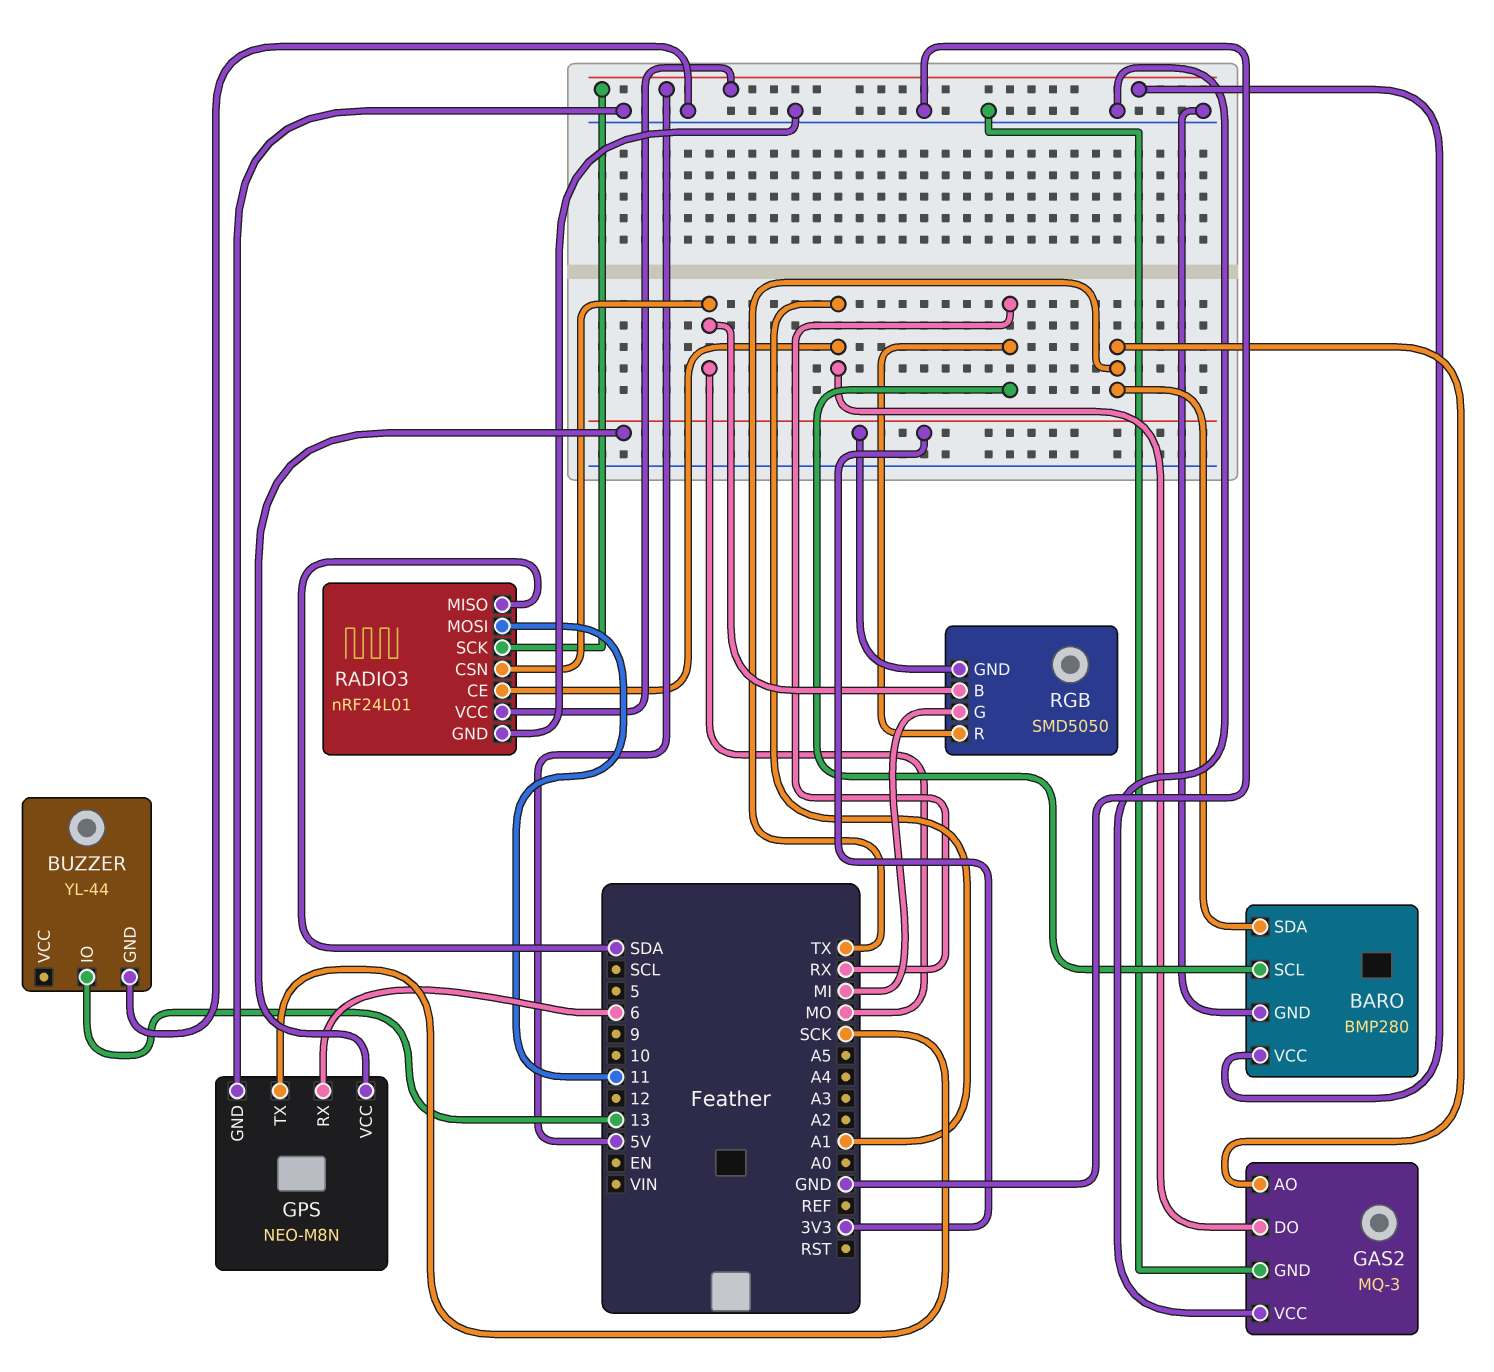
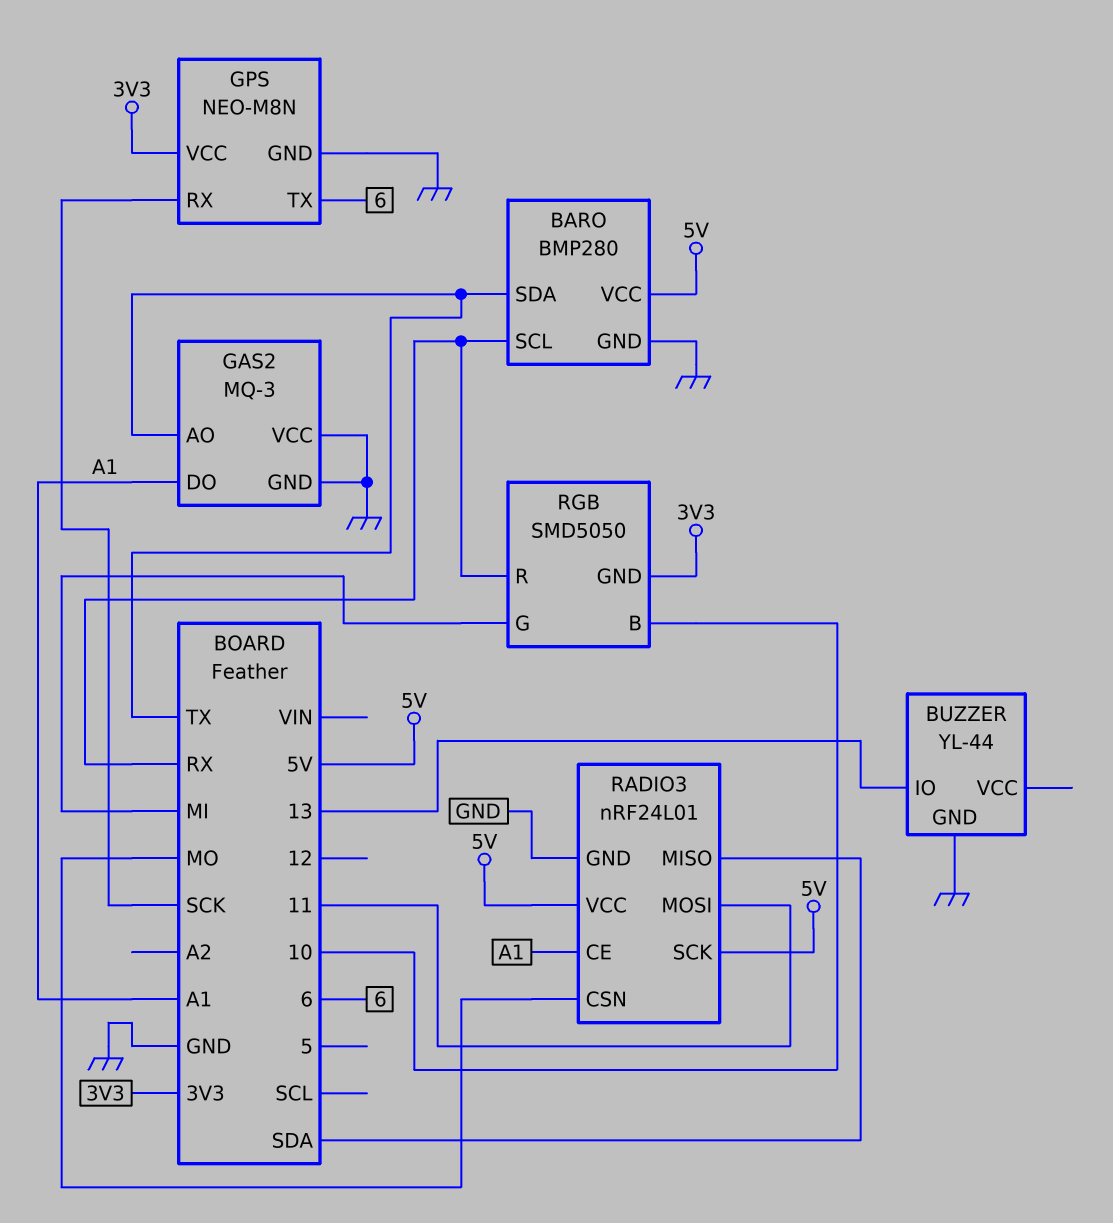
GPS pin RX: 6 -> SCK
GPS pin TX: SCK -> 6
RGB pin B: MO -> 10

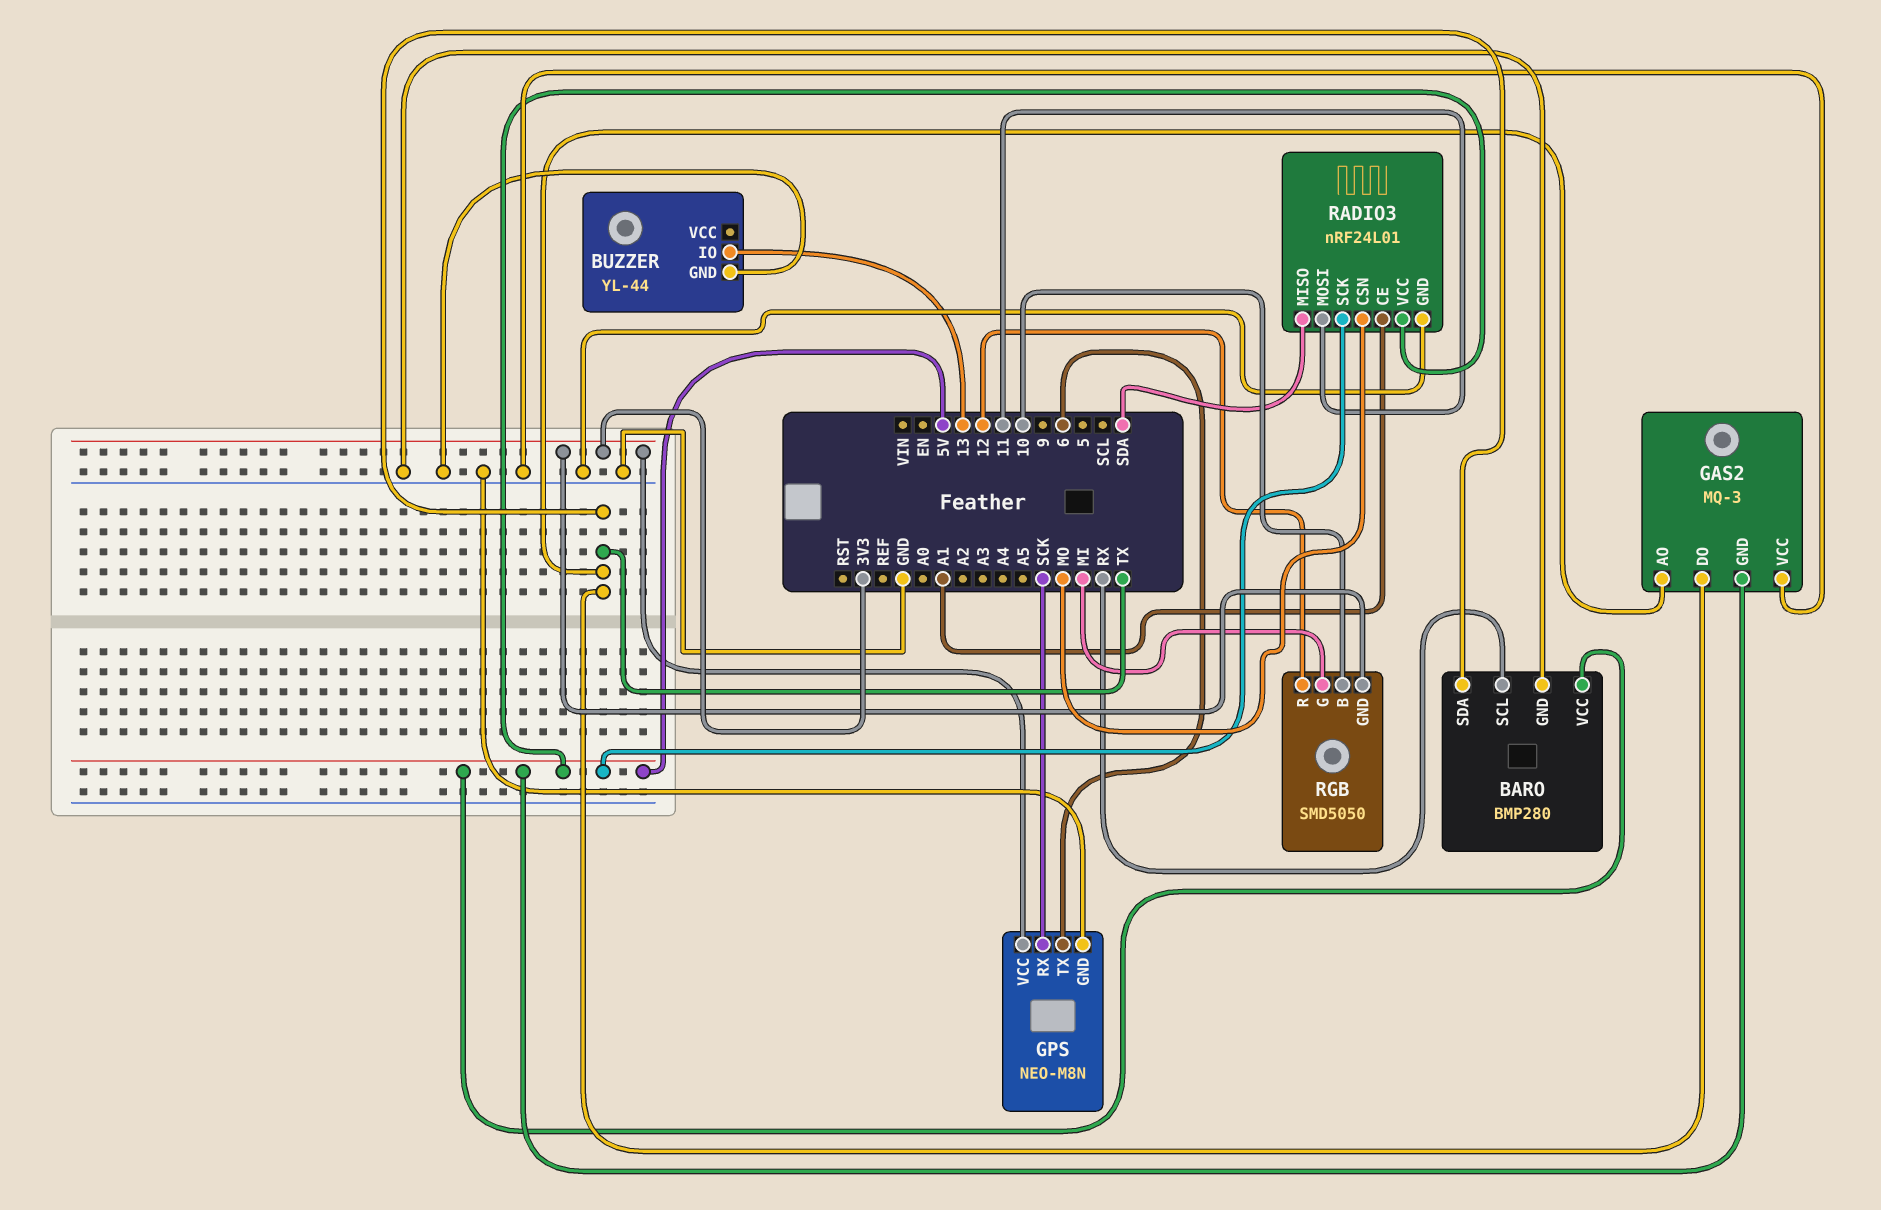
GAS2 pin DO: A1 -> TX
GAS2 pin GND: GND -> 5V
RGB pin R: RX -> 12

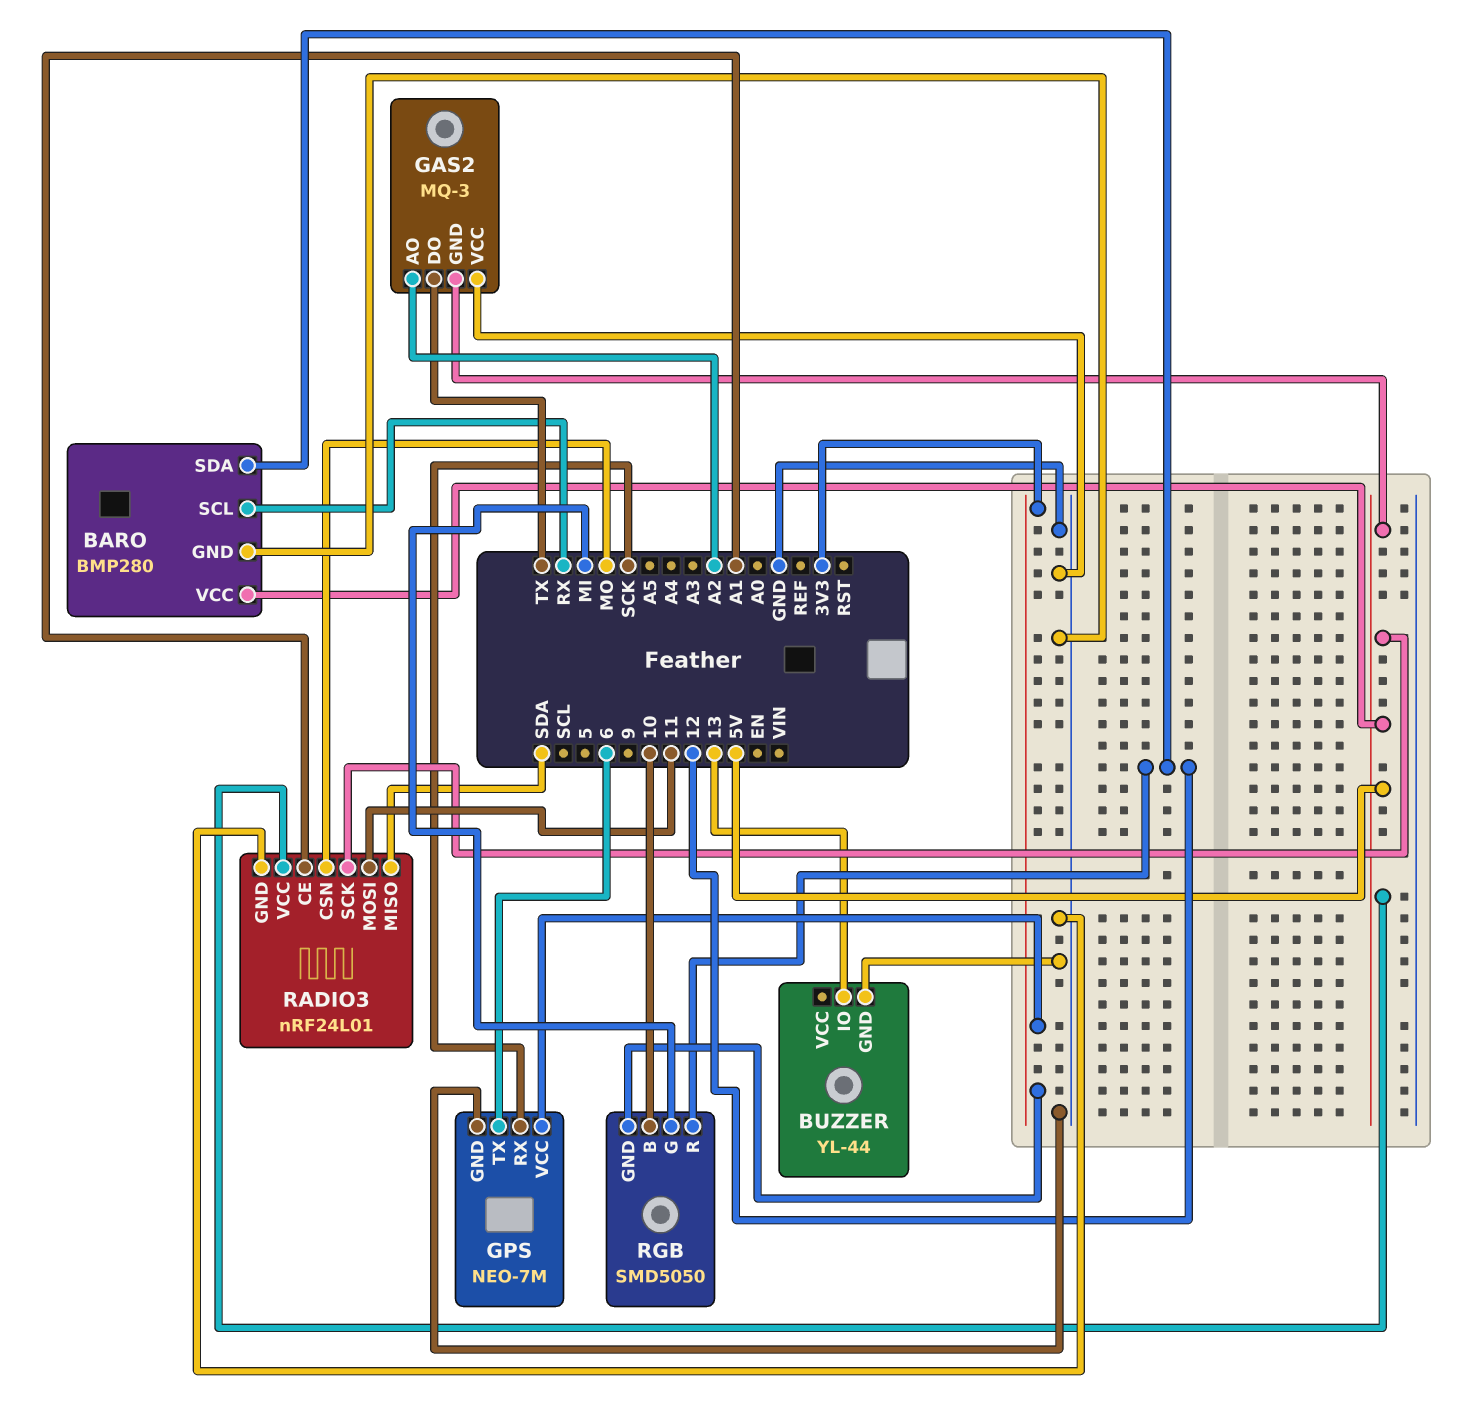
BARO pin SDA: TX -> 12
GAS2 pin AO: TX -> A2
GPS: NEO-M8N -> NEO-7M

